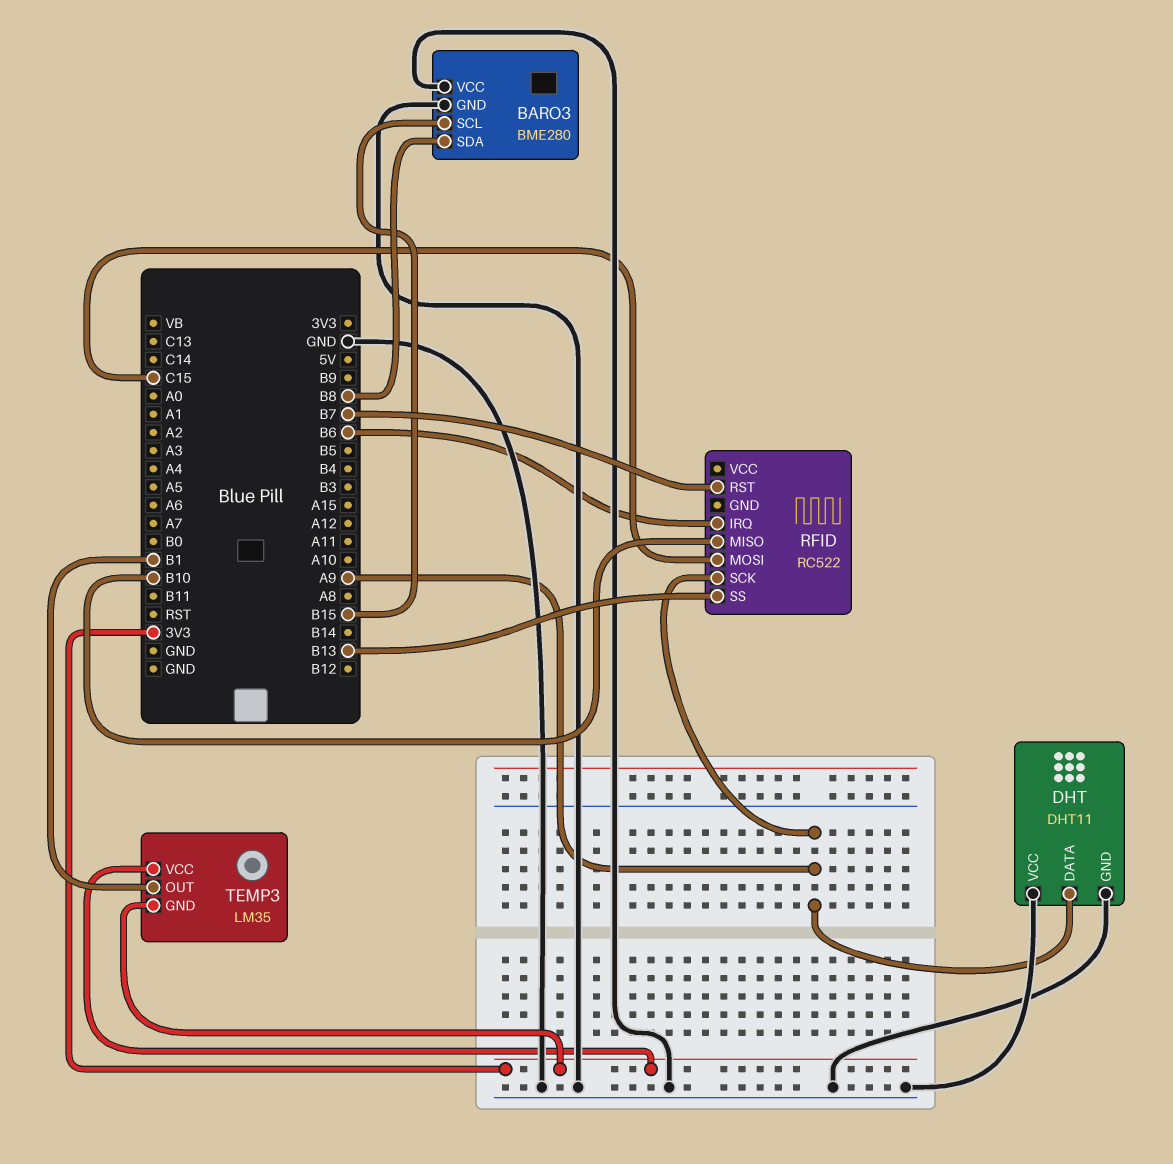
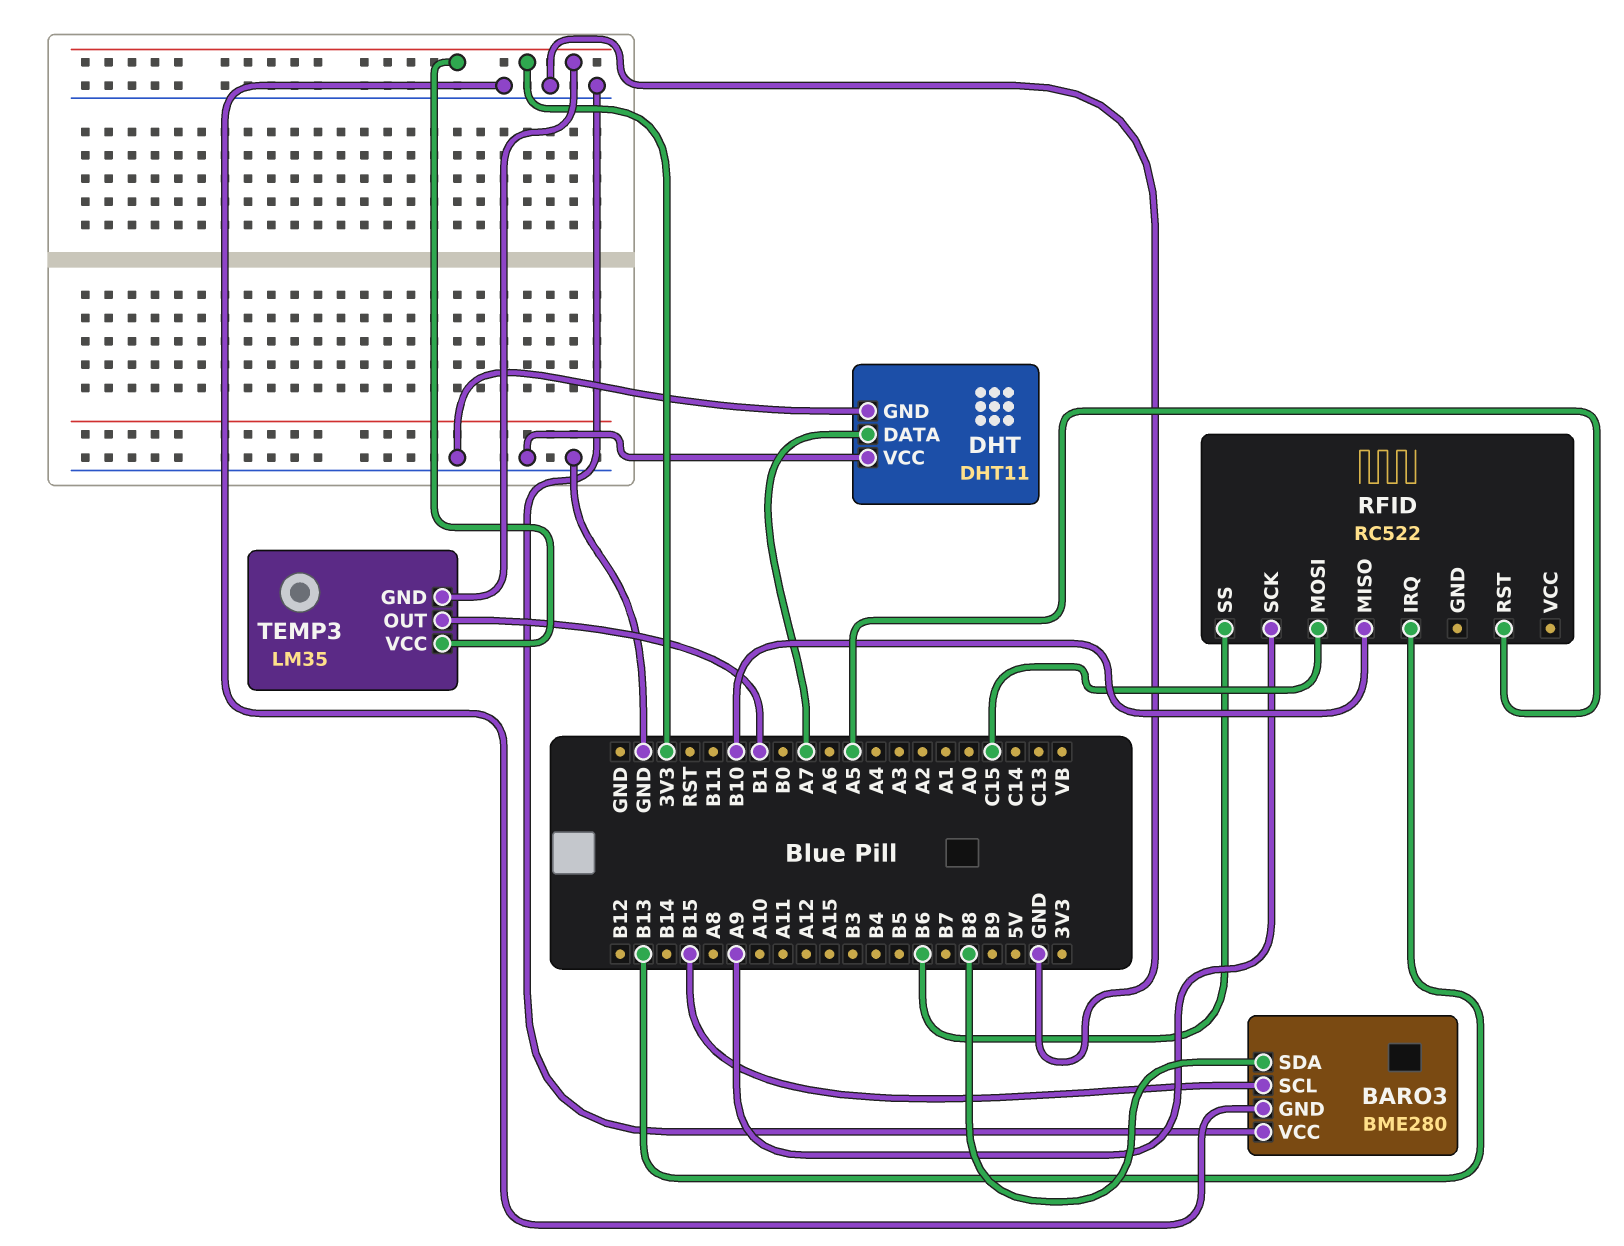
DHT pin DATA: A9 -> A7
RFID pin IRQ: B6 -> B13
RFID pin RST: B7 -> A5
RFID pin SS: B13 -> B6

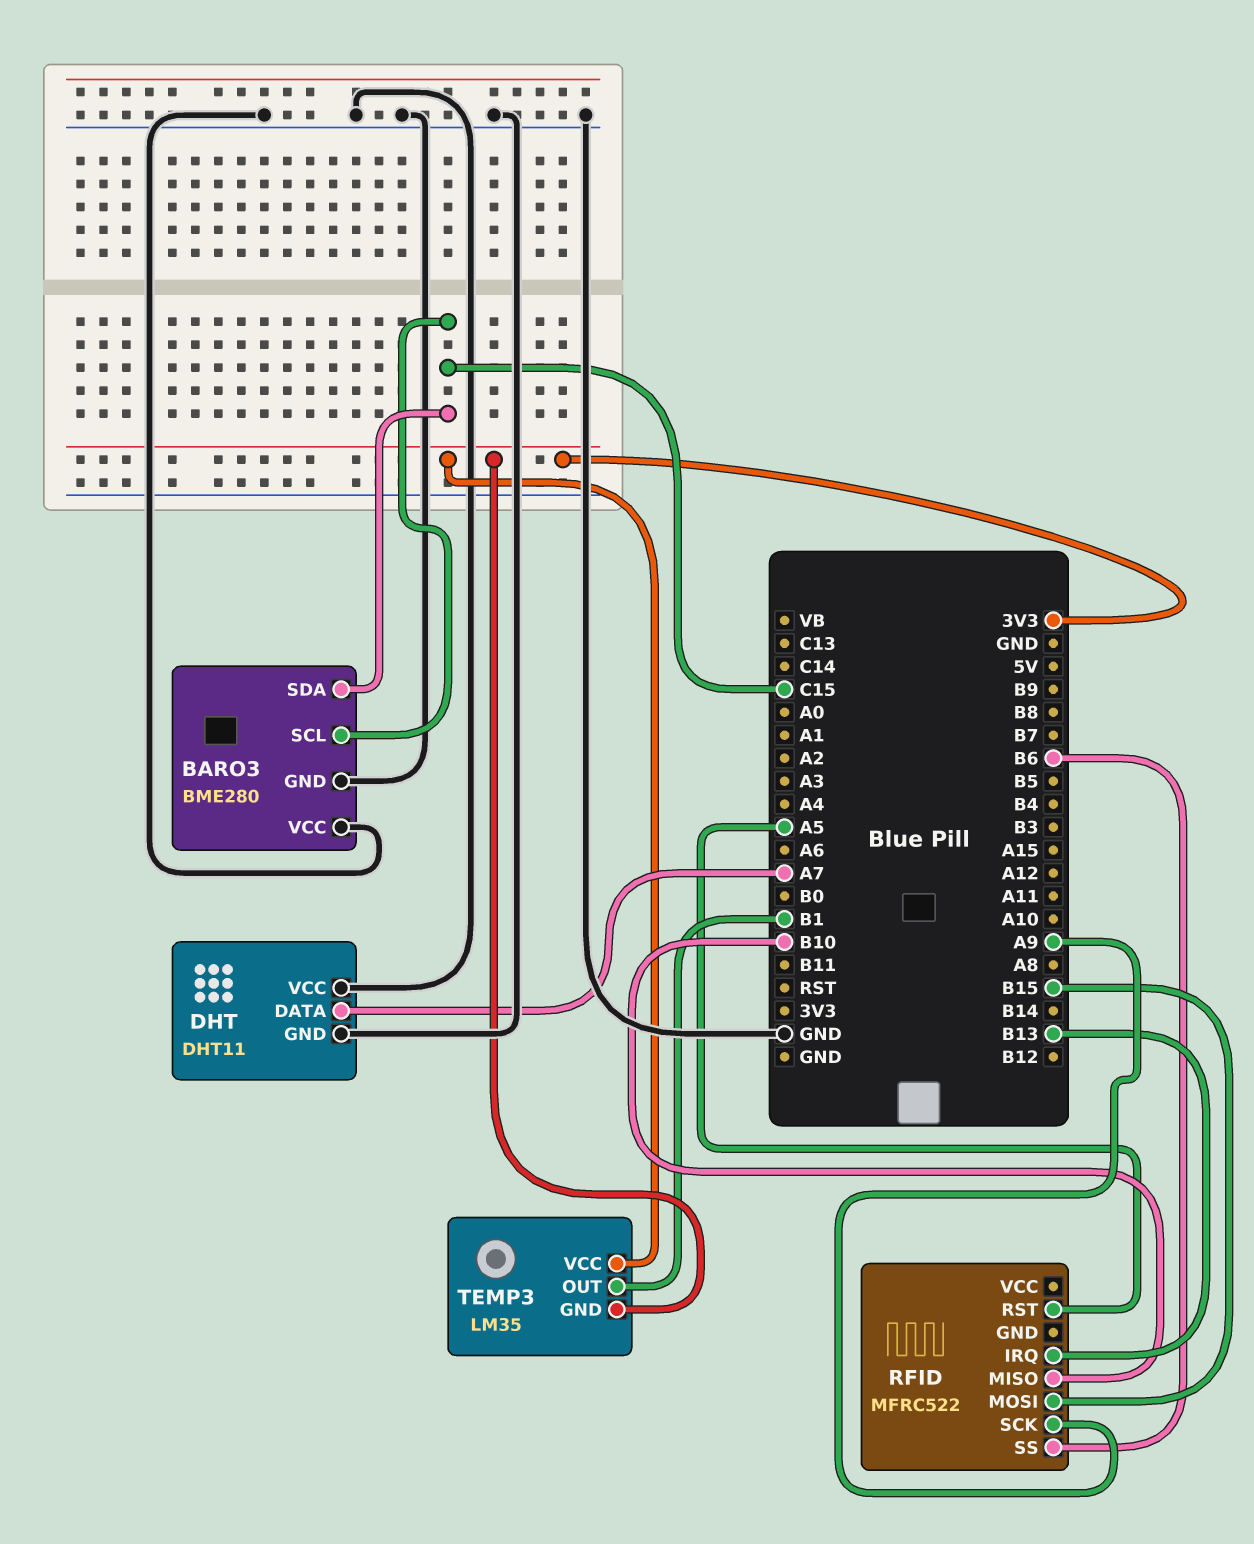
BARO3 pin SCL: B15 -> C15
BARO3 pin SDA: B8 -> C15
RFID: RC522 -> MFRC522
RFID pin MOSI: C15 -> B15

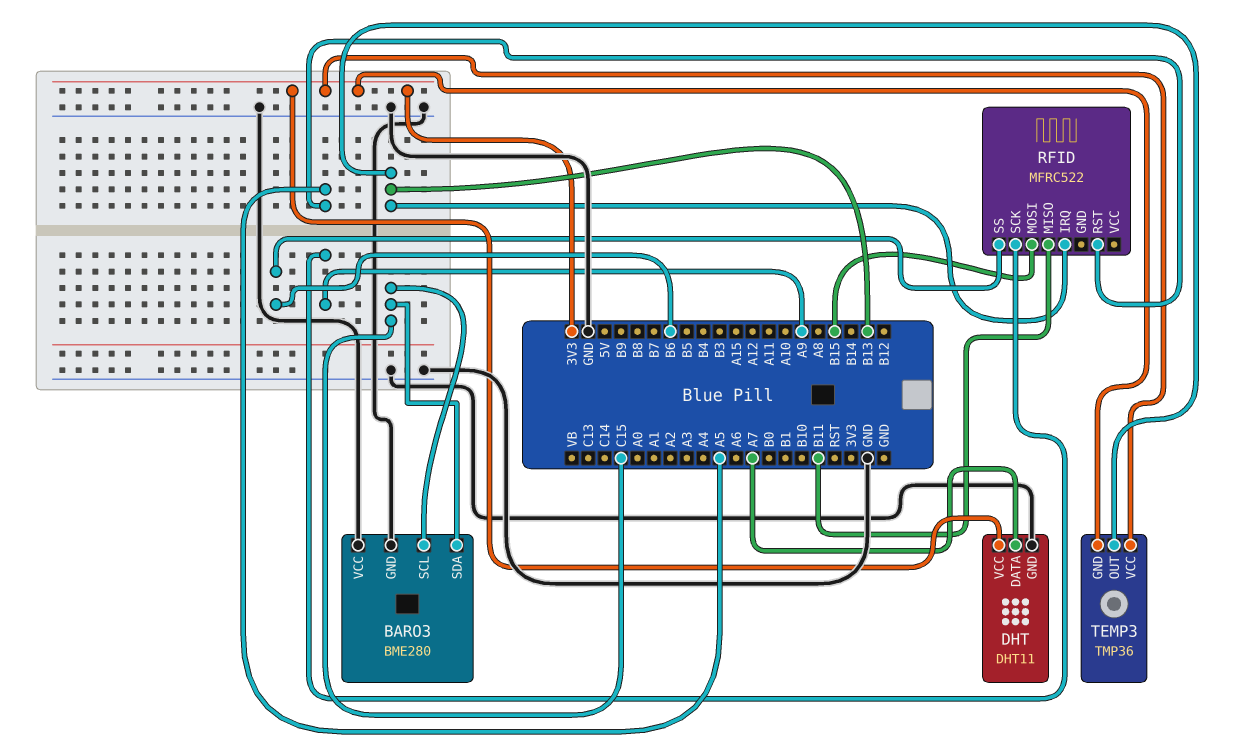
DHT pin VCC: GND -> 3V3
RFID pin MISO: B10 -> B11
TEMP3: LM35 -> TMP36
TEMP3 pin OUT: B1 -> B13

